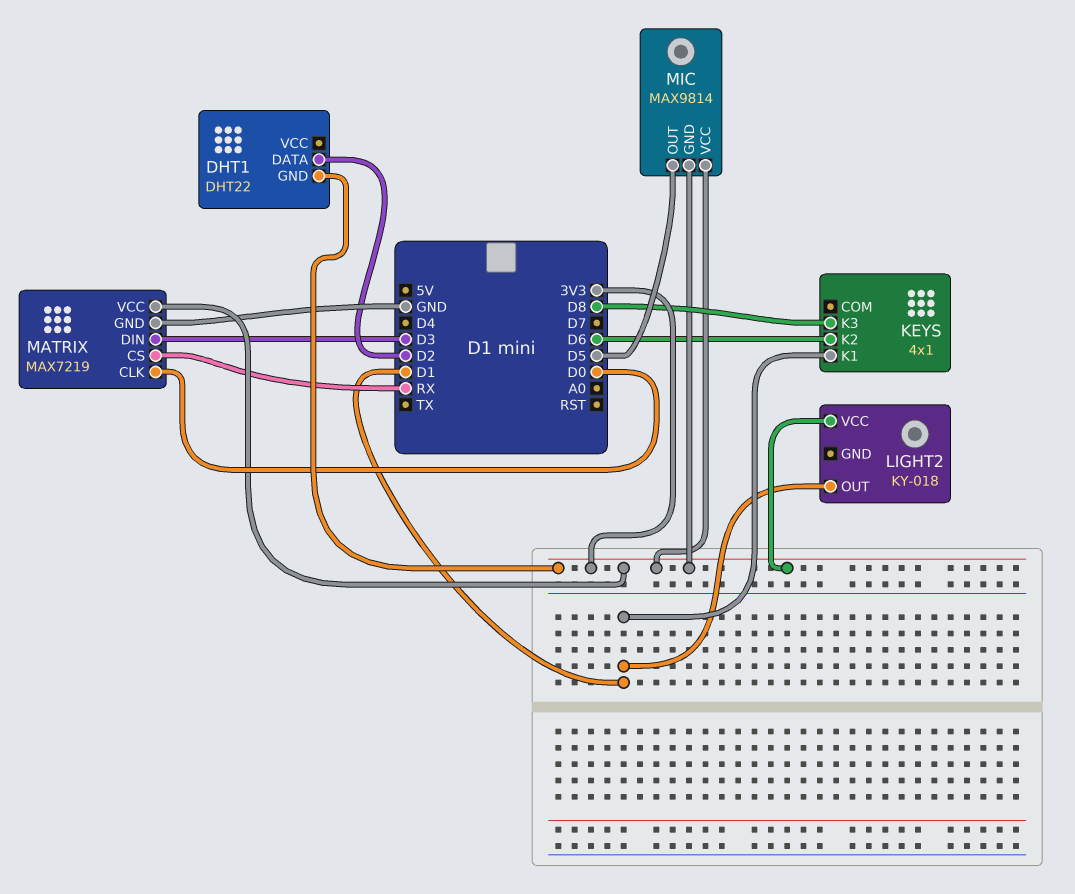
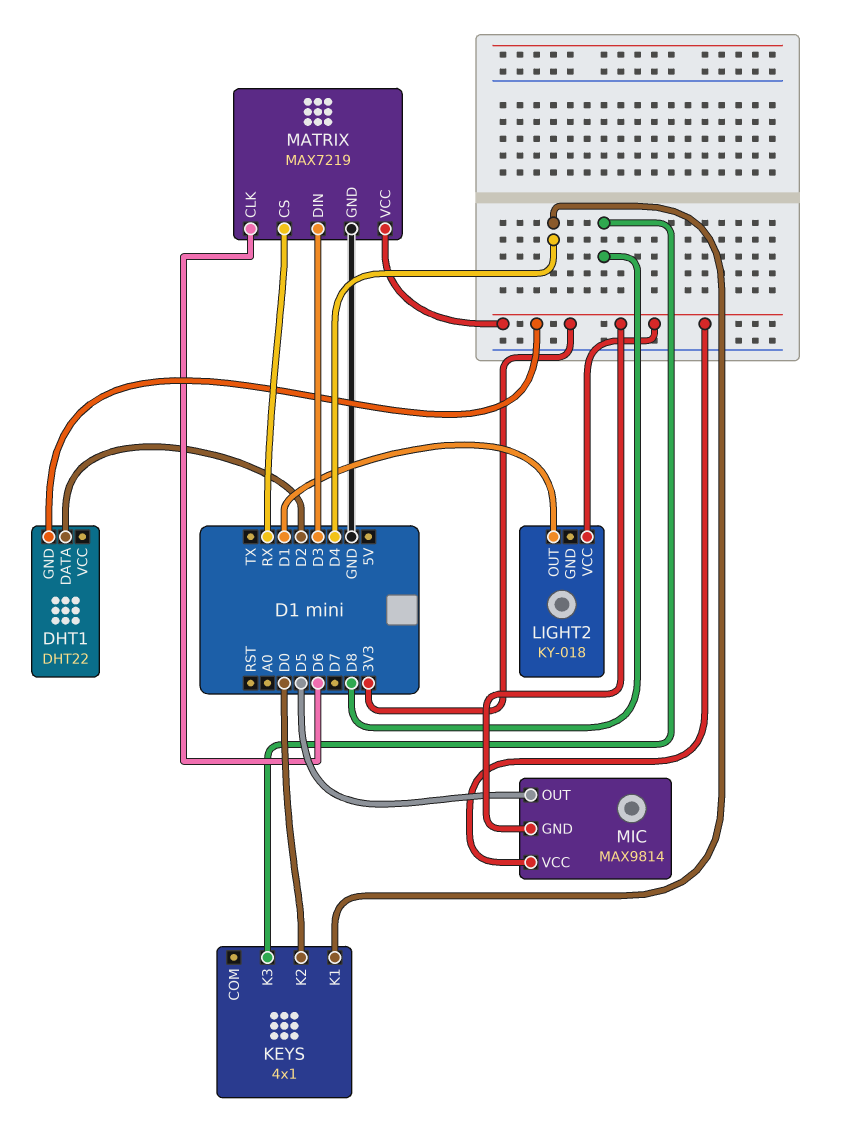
KEYS pin K1: D1 -> D4
KEYS pin K2: D6 -> D0
MATRIX pin CLK: D0 -> D6

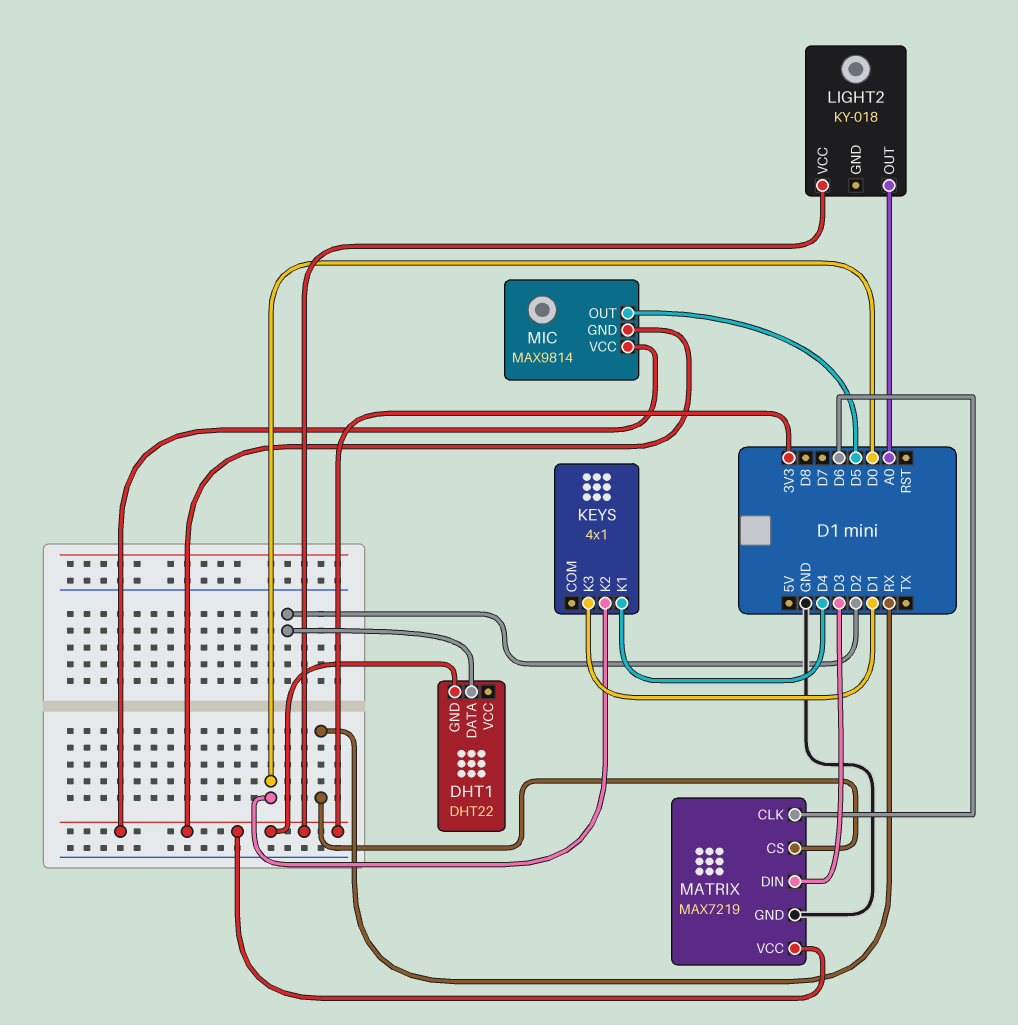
KEYS pin K3: D8 -> D1
LIGHT2 pin OUT: D1 -> A0

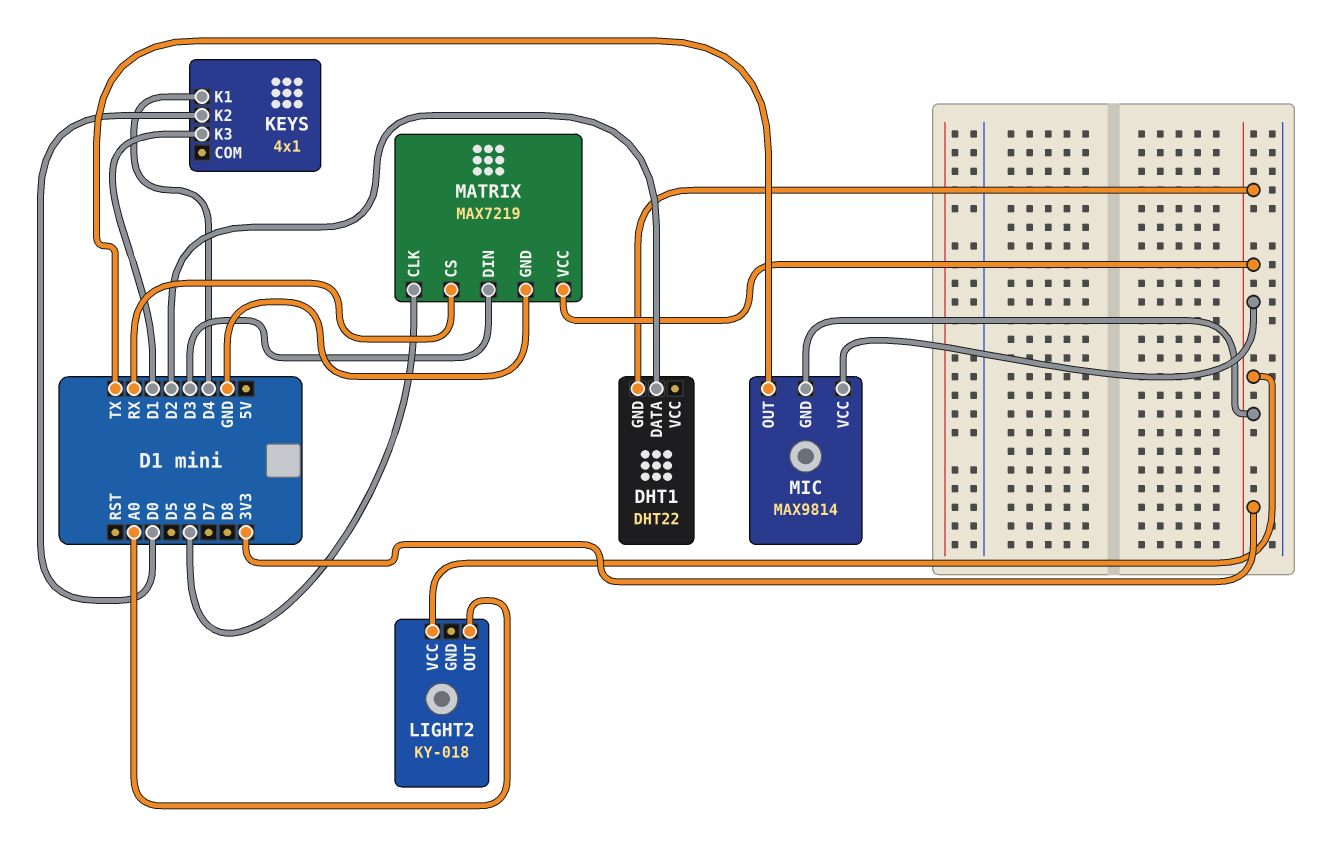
MIC pin OUT: D5 -> TX

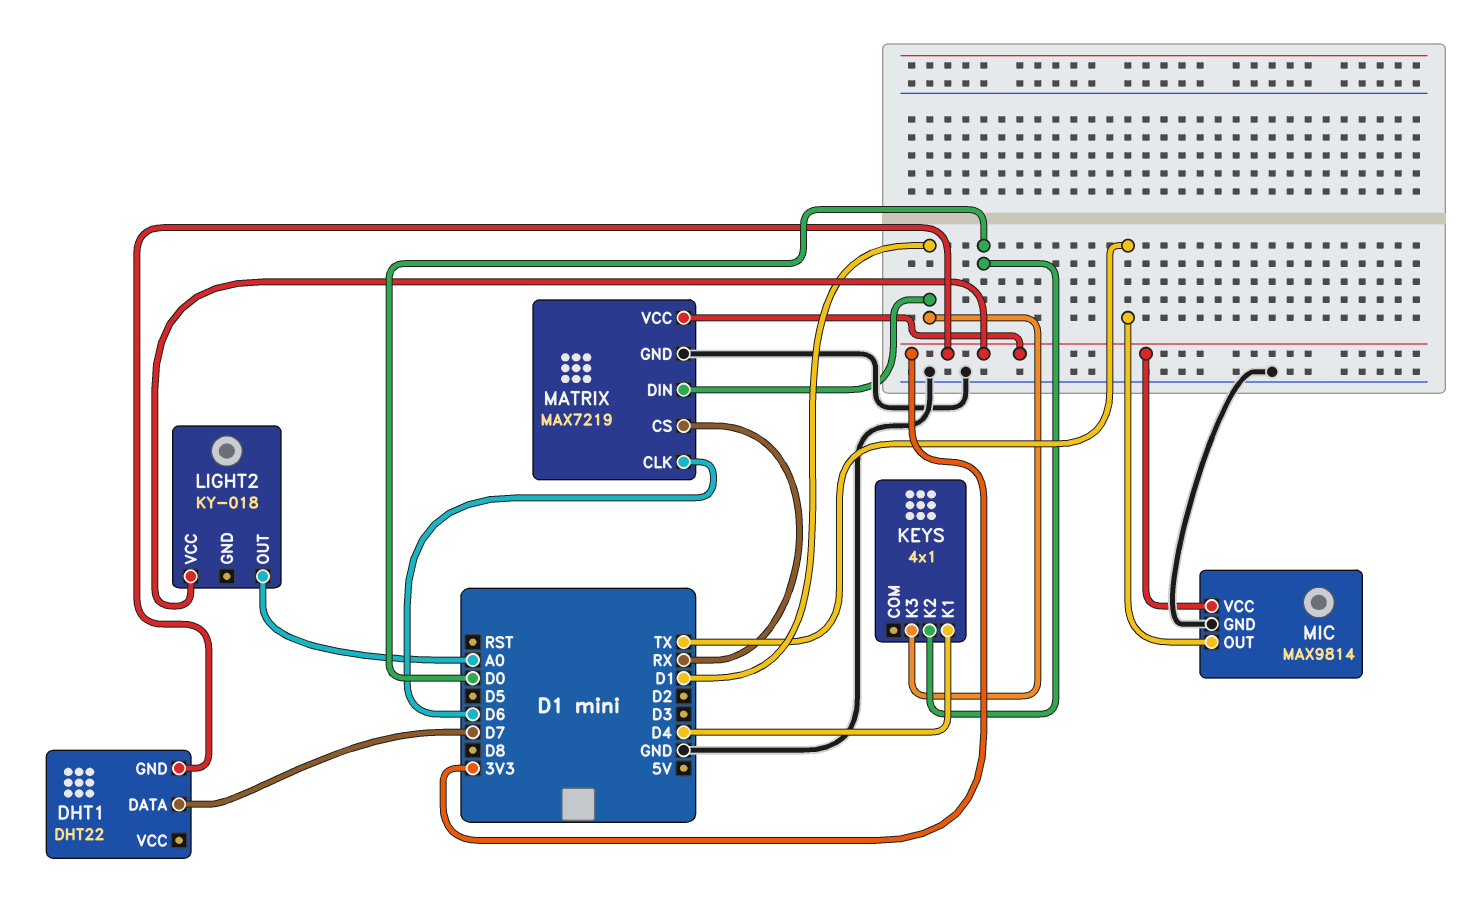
DHT1 pin DATA: D2 -> D7
MATRIX pin DIN: D3 -> D1
MIC pin GND: 3V3 -> GND

